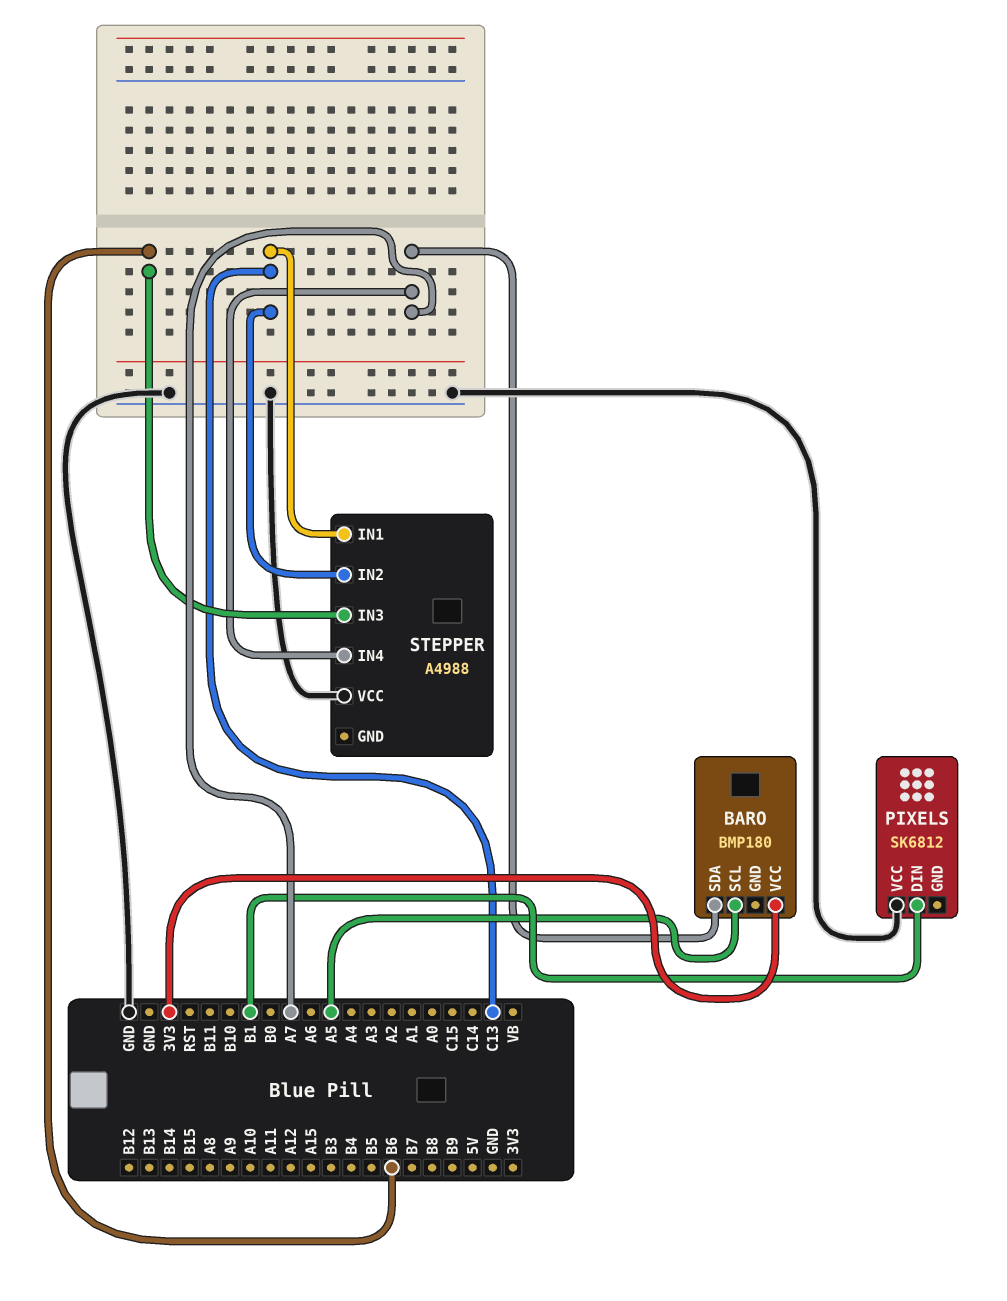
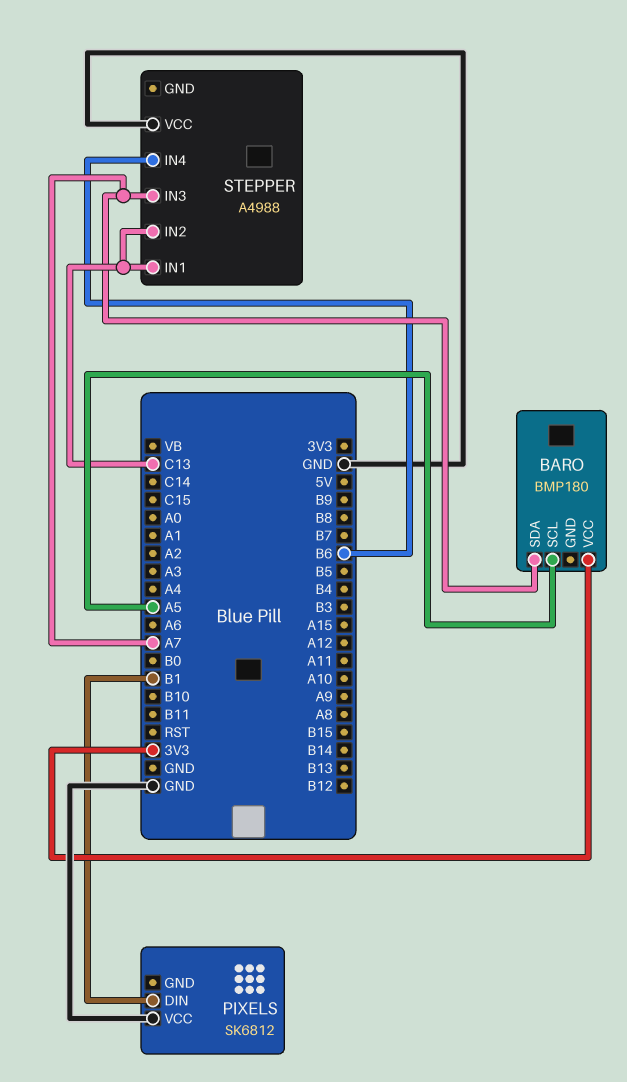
STEPPER pin IN3: B6 -> A7
STEPPER pin IN4: A7 -> B6

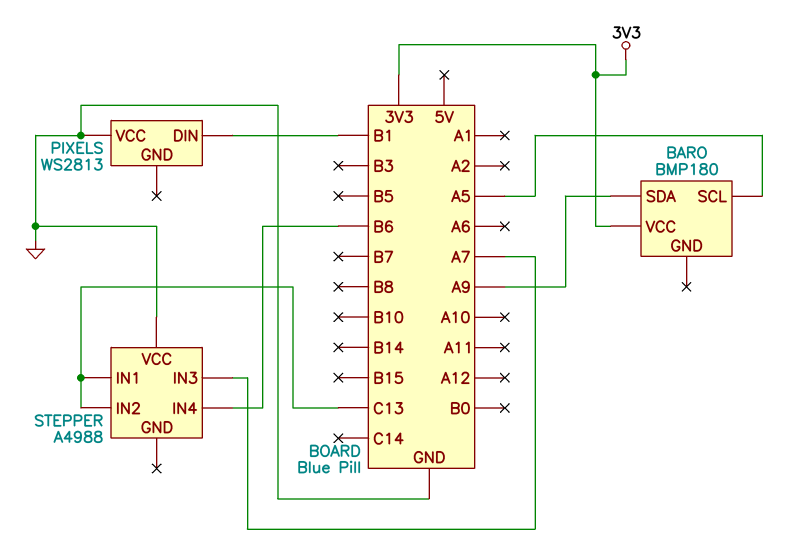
BARO pin SDA: A7 -> A9
PIXELS: SK6812 -> WS2813

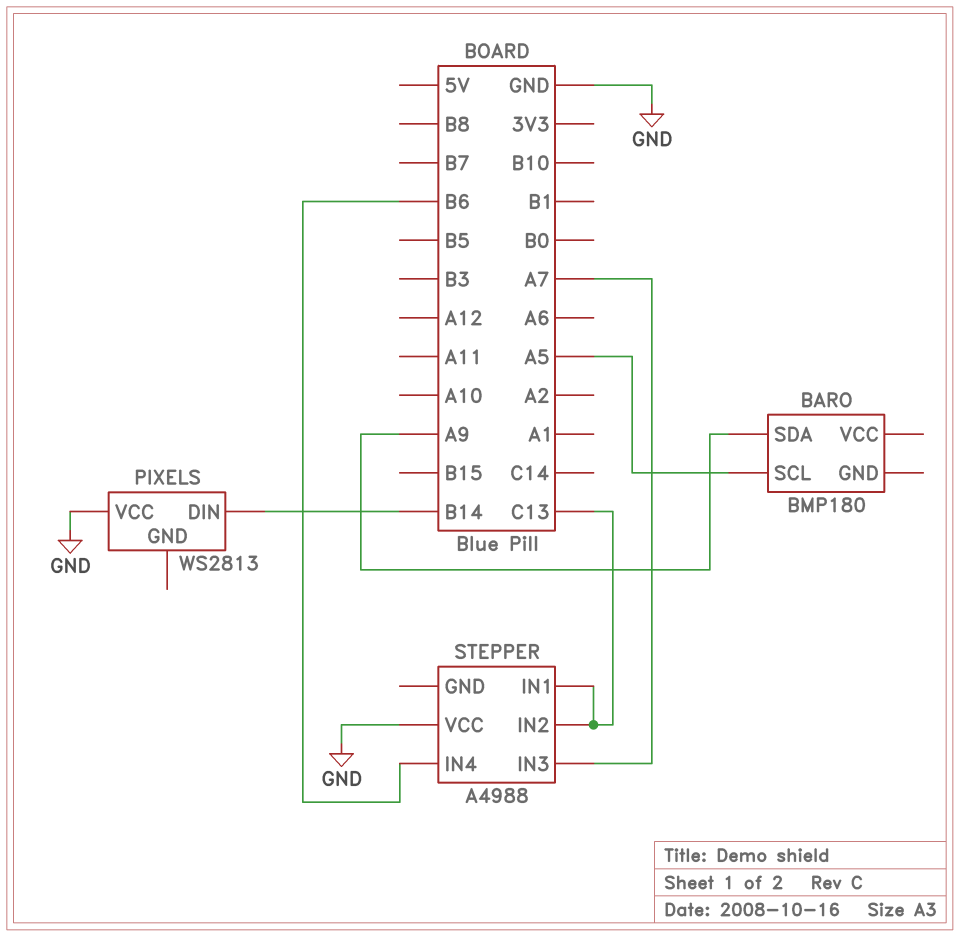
BARO pin VCC: 3V3 -> none
PIXELS pin DIN: B1 -> B14

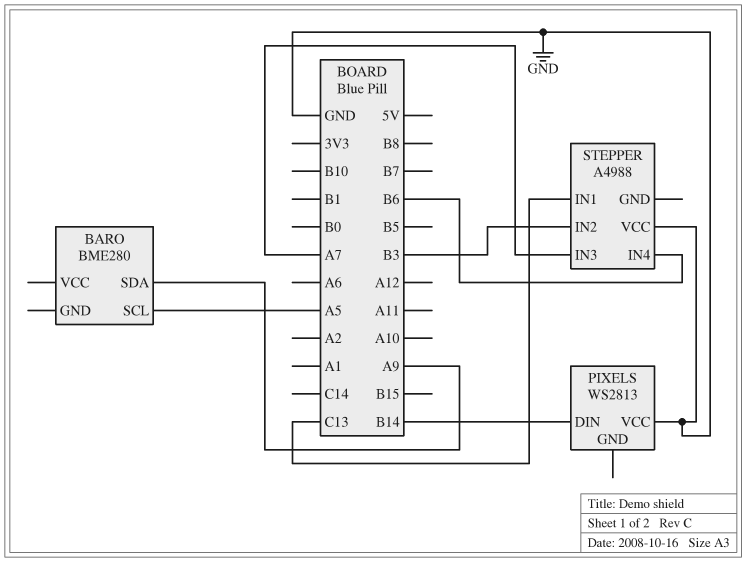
BARO: BMP180 -> BME280
STEPPER pin IN2: C13 -> B3

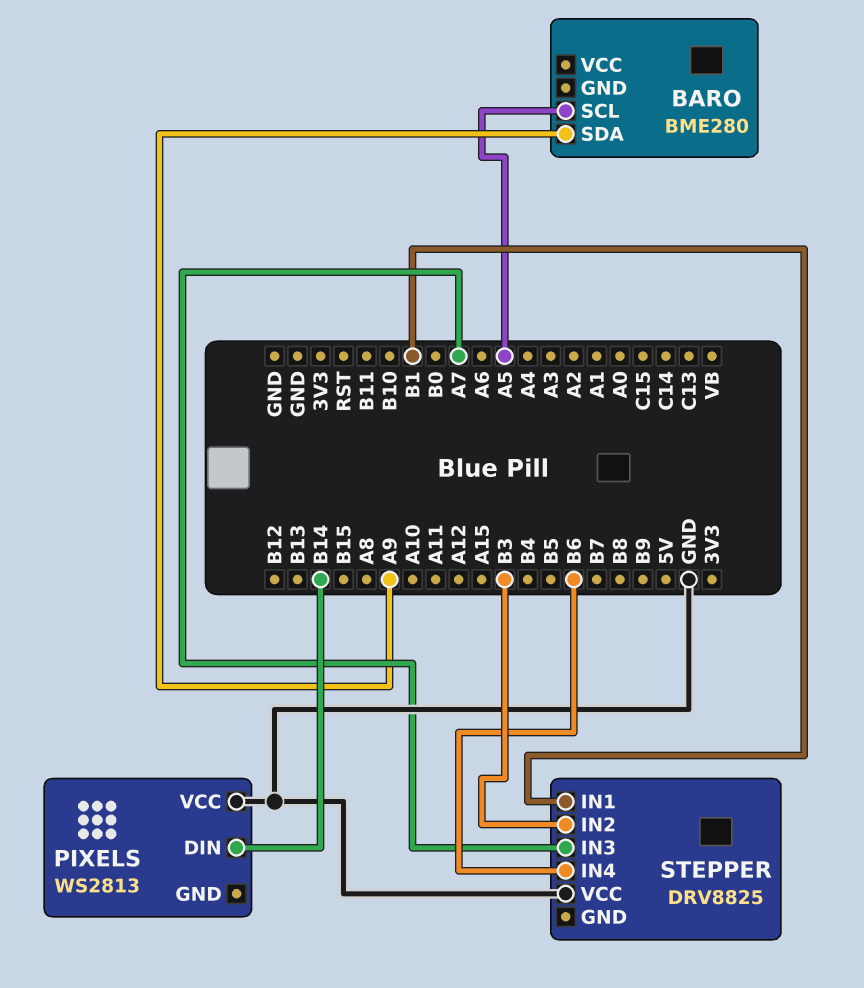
STEPPER: A4988 -> DRV8825
STEPPER pin IN1: C13 -> B1

